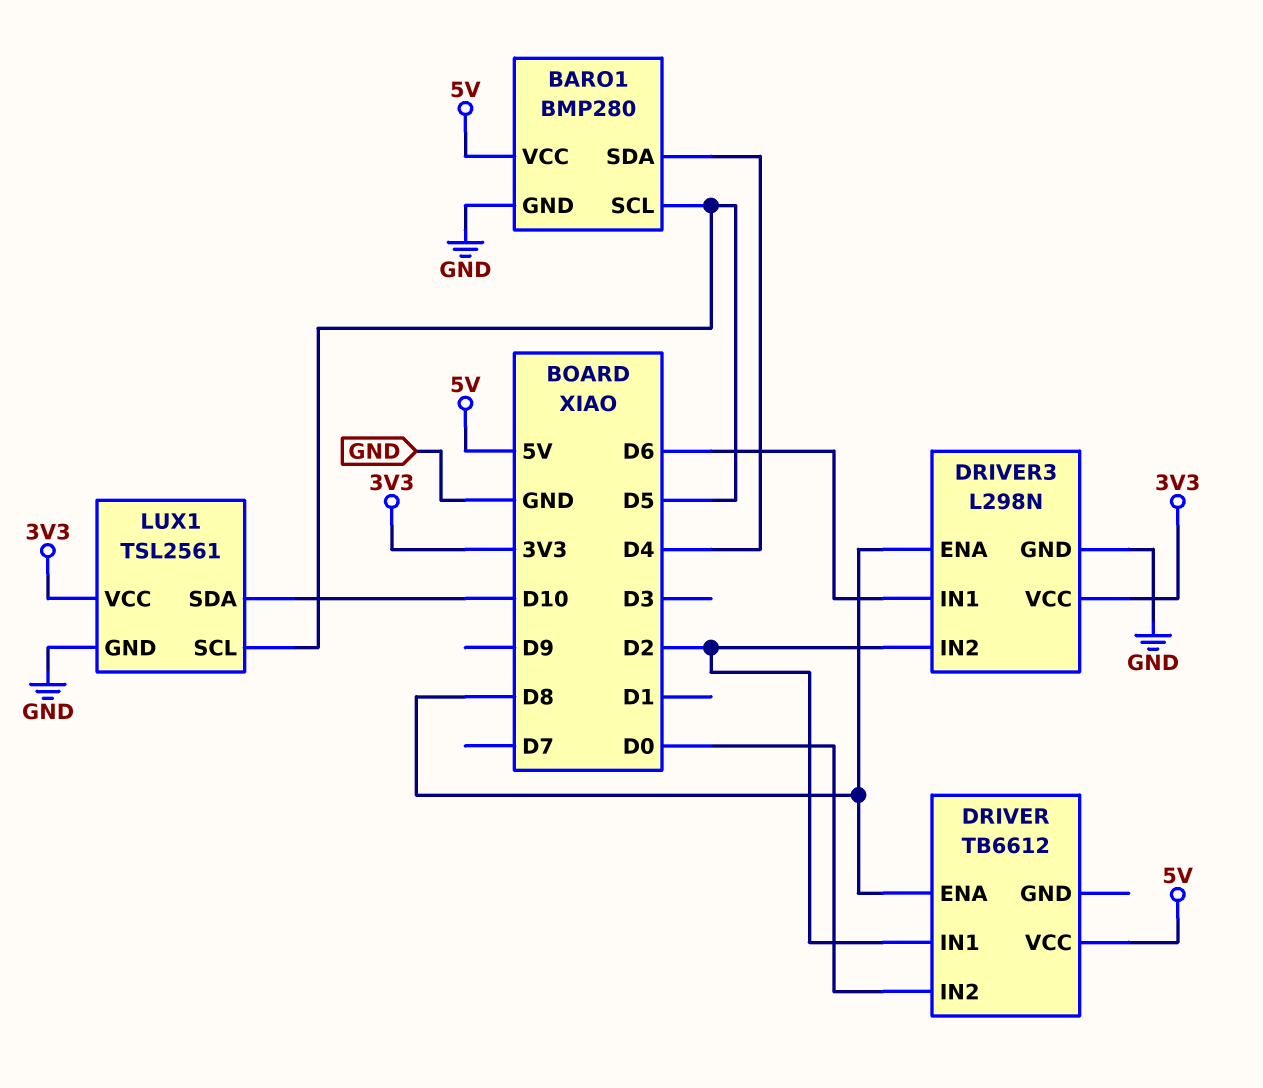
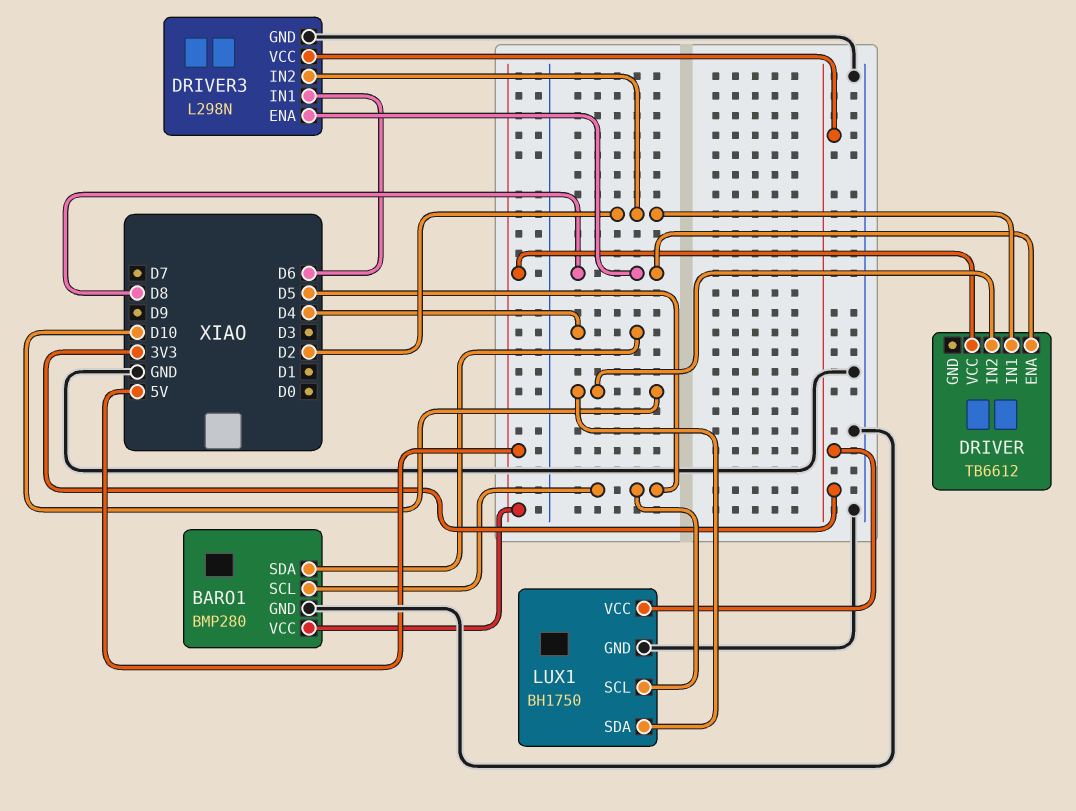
DRIVER pin IN2: D0 -> D10
LUX1: TSL2561 -> BH1750

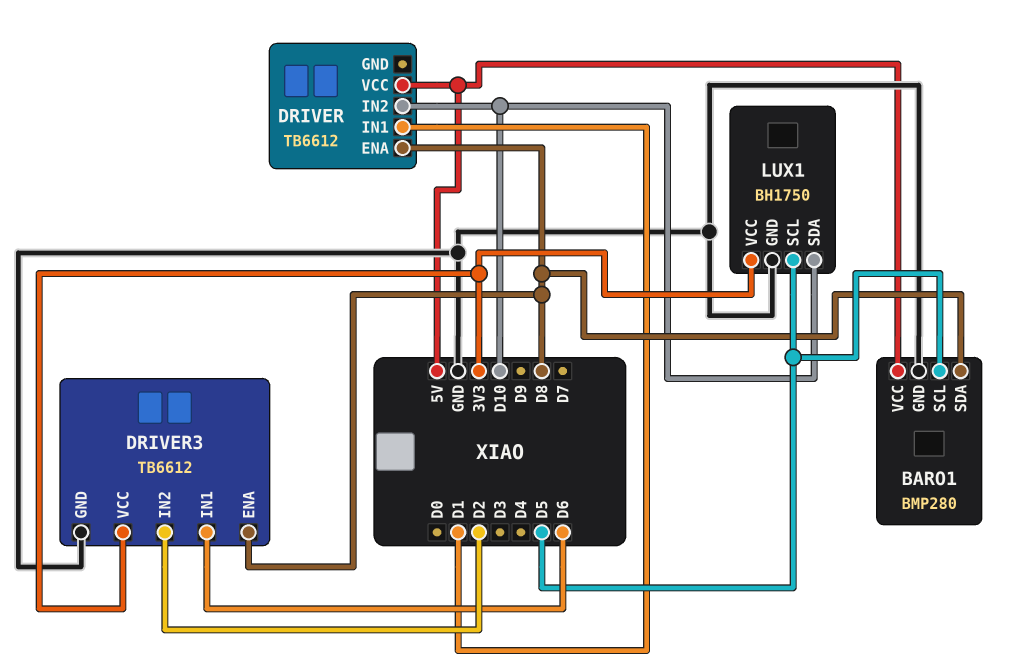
BARO1 pin SDA: D4 -> D8
DRIVER pin IN1: D2 -> D1
DRIVER3: L298N -> TB6612

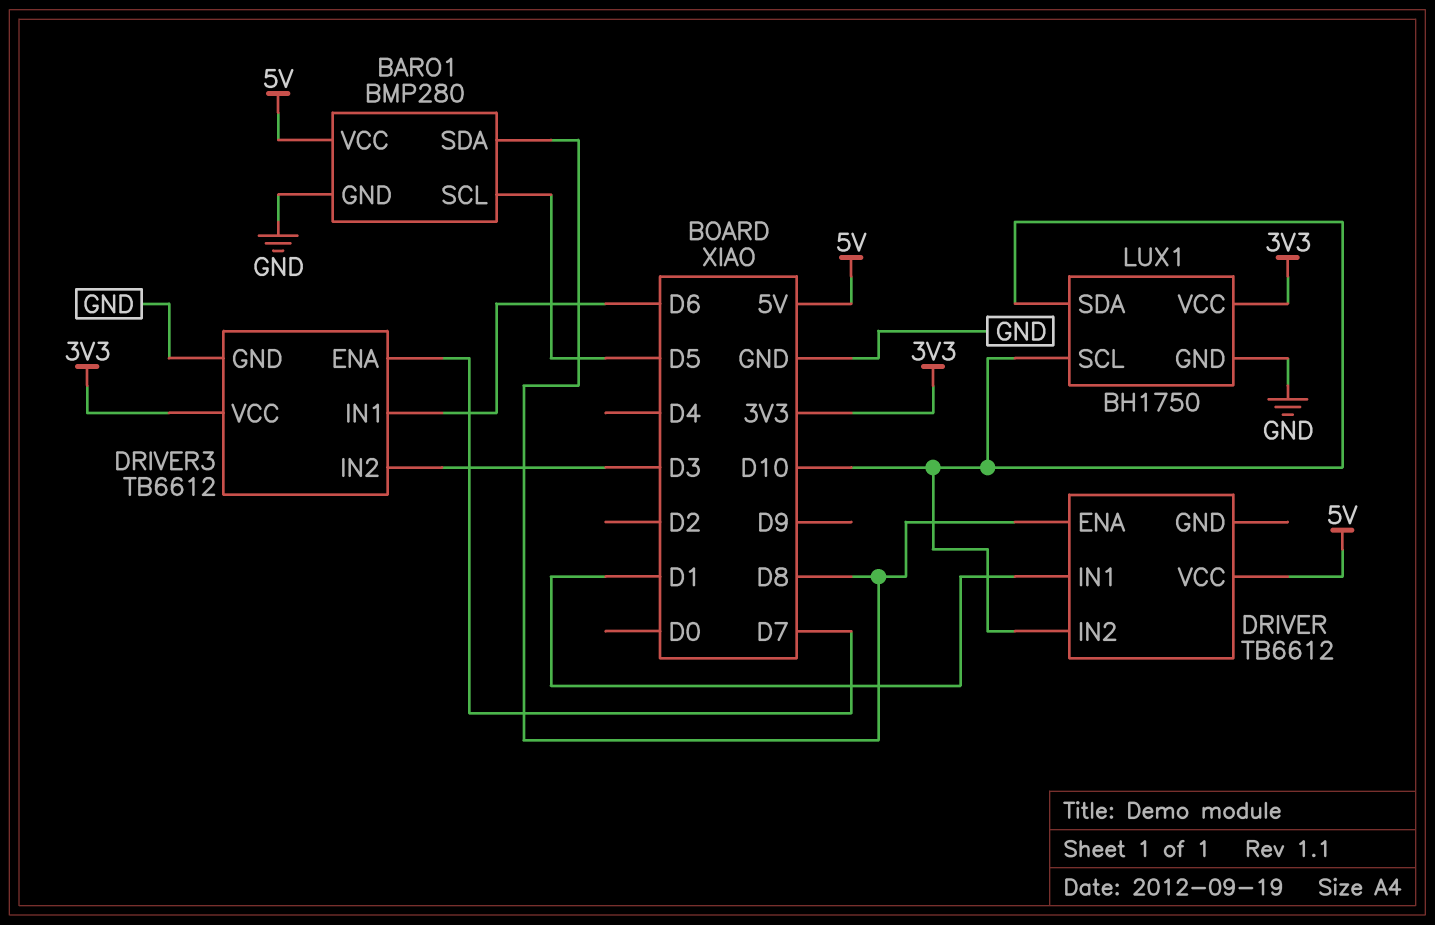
DRIVER3 pin ENA: D8 -> D7
DRIVER3 pin IN2: D2 -> D3
LUX1 pin SCL: D5 -> D10

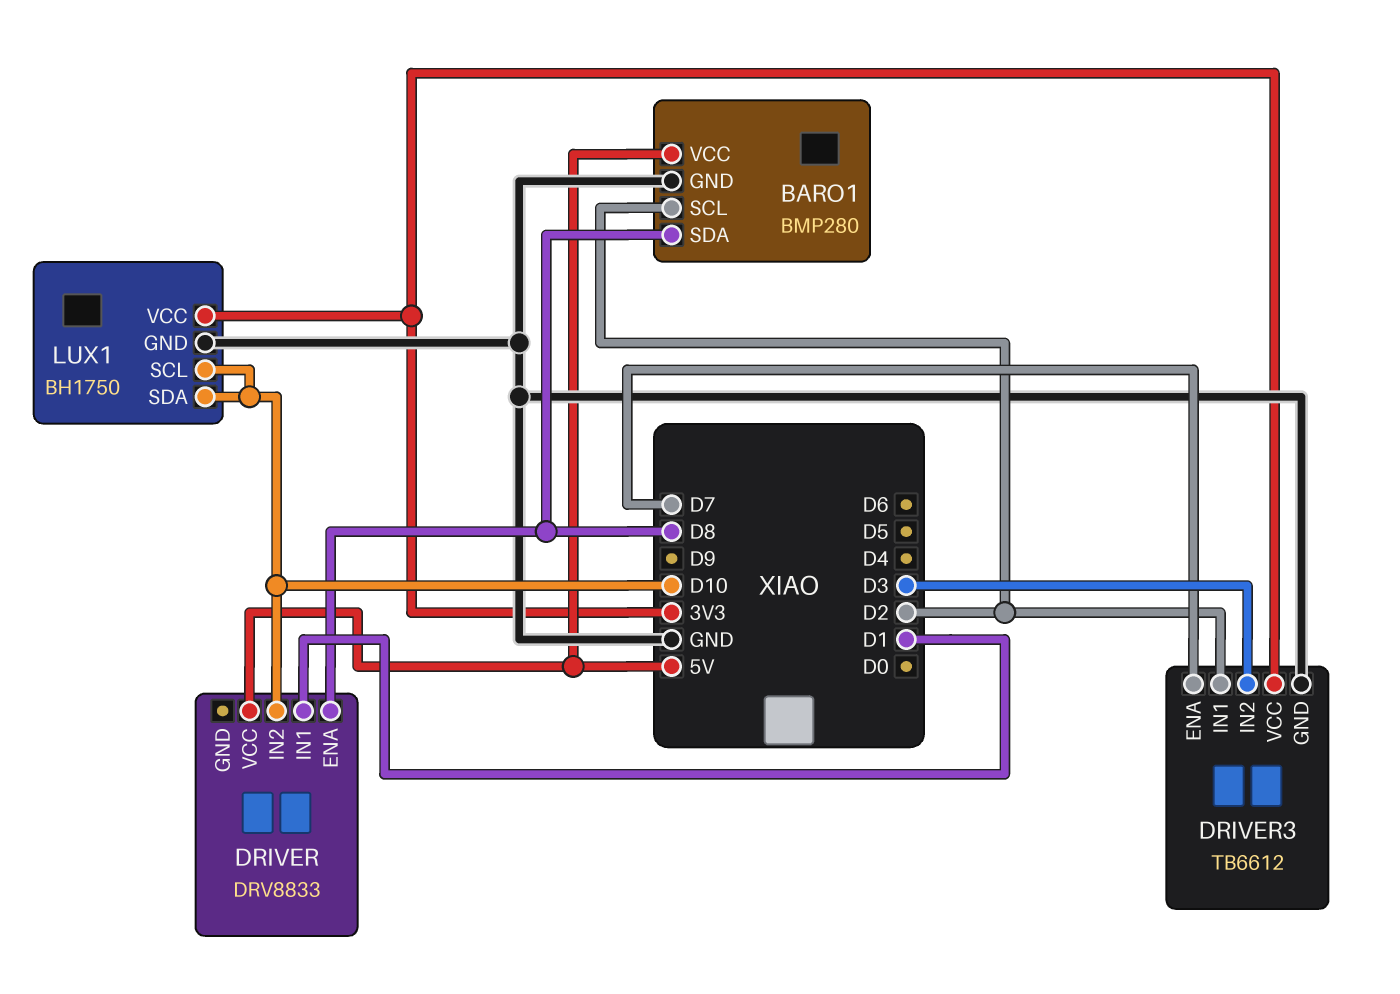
BARO1 pin SCL: D5 -> D2
DRIVER: TB6612 -> DRV8833
DRIVER3 pin IN1: D6 -> D2

